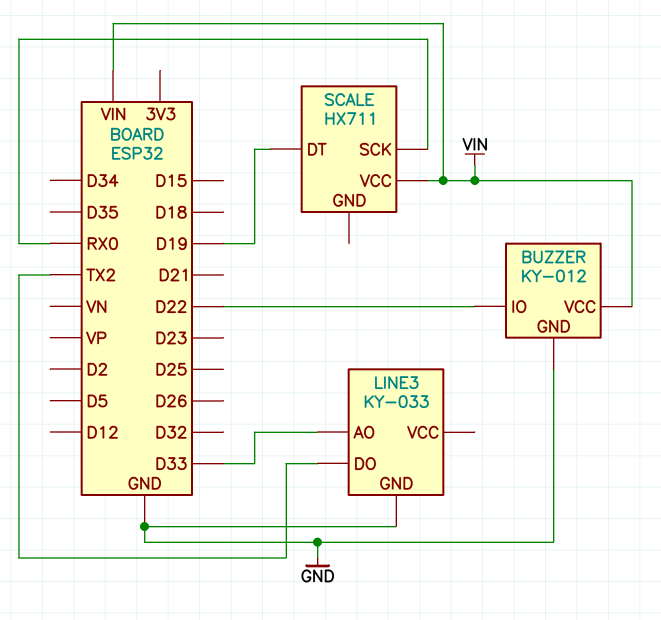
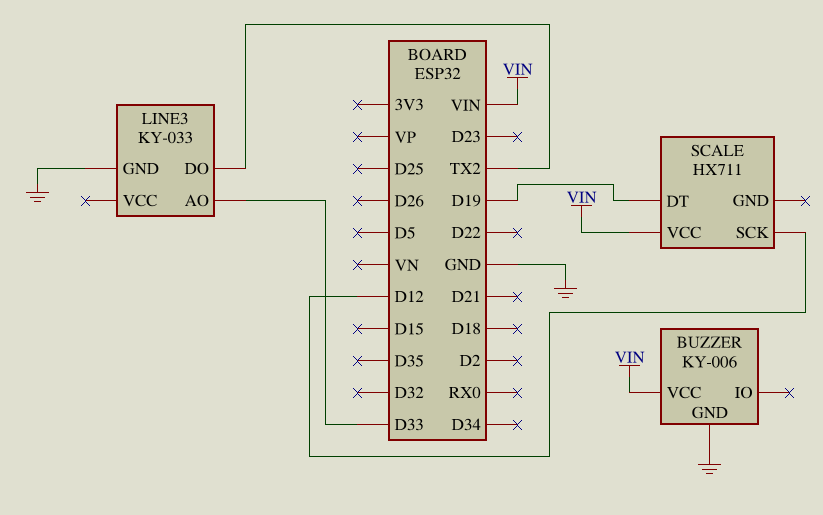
BUZZER: KY-012 -> KY-006
BUZZER pin IO: D22 -> none
SCALE pin SCK: RX0 -> D12

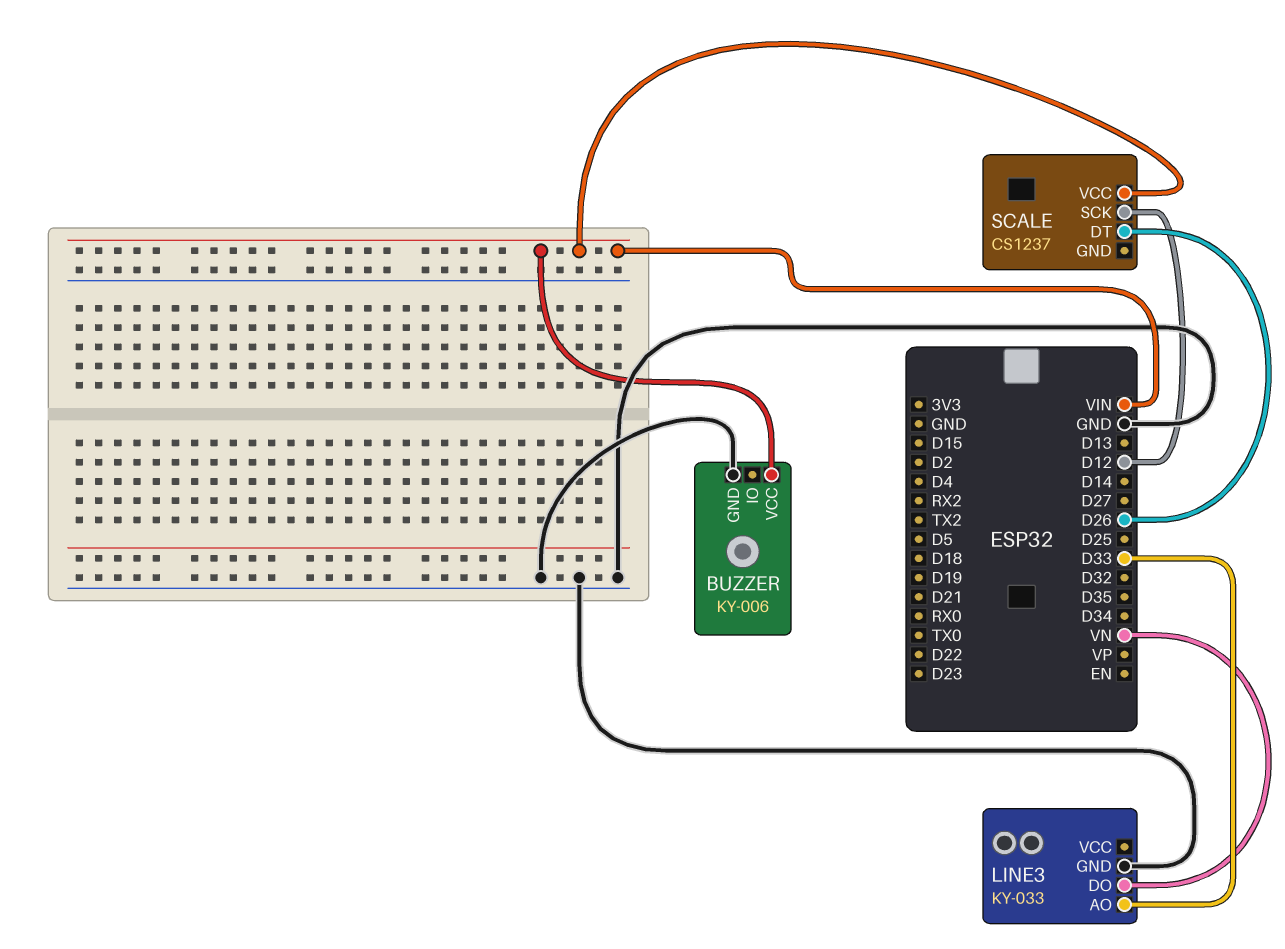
LINE3 pin DO: TX2 -> VN
SCALE: HX711 -> CS1237
SCALE pin DT: D19 -> D26

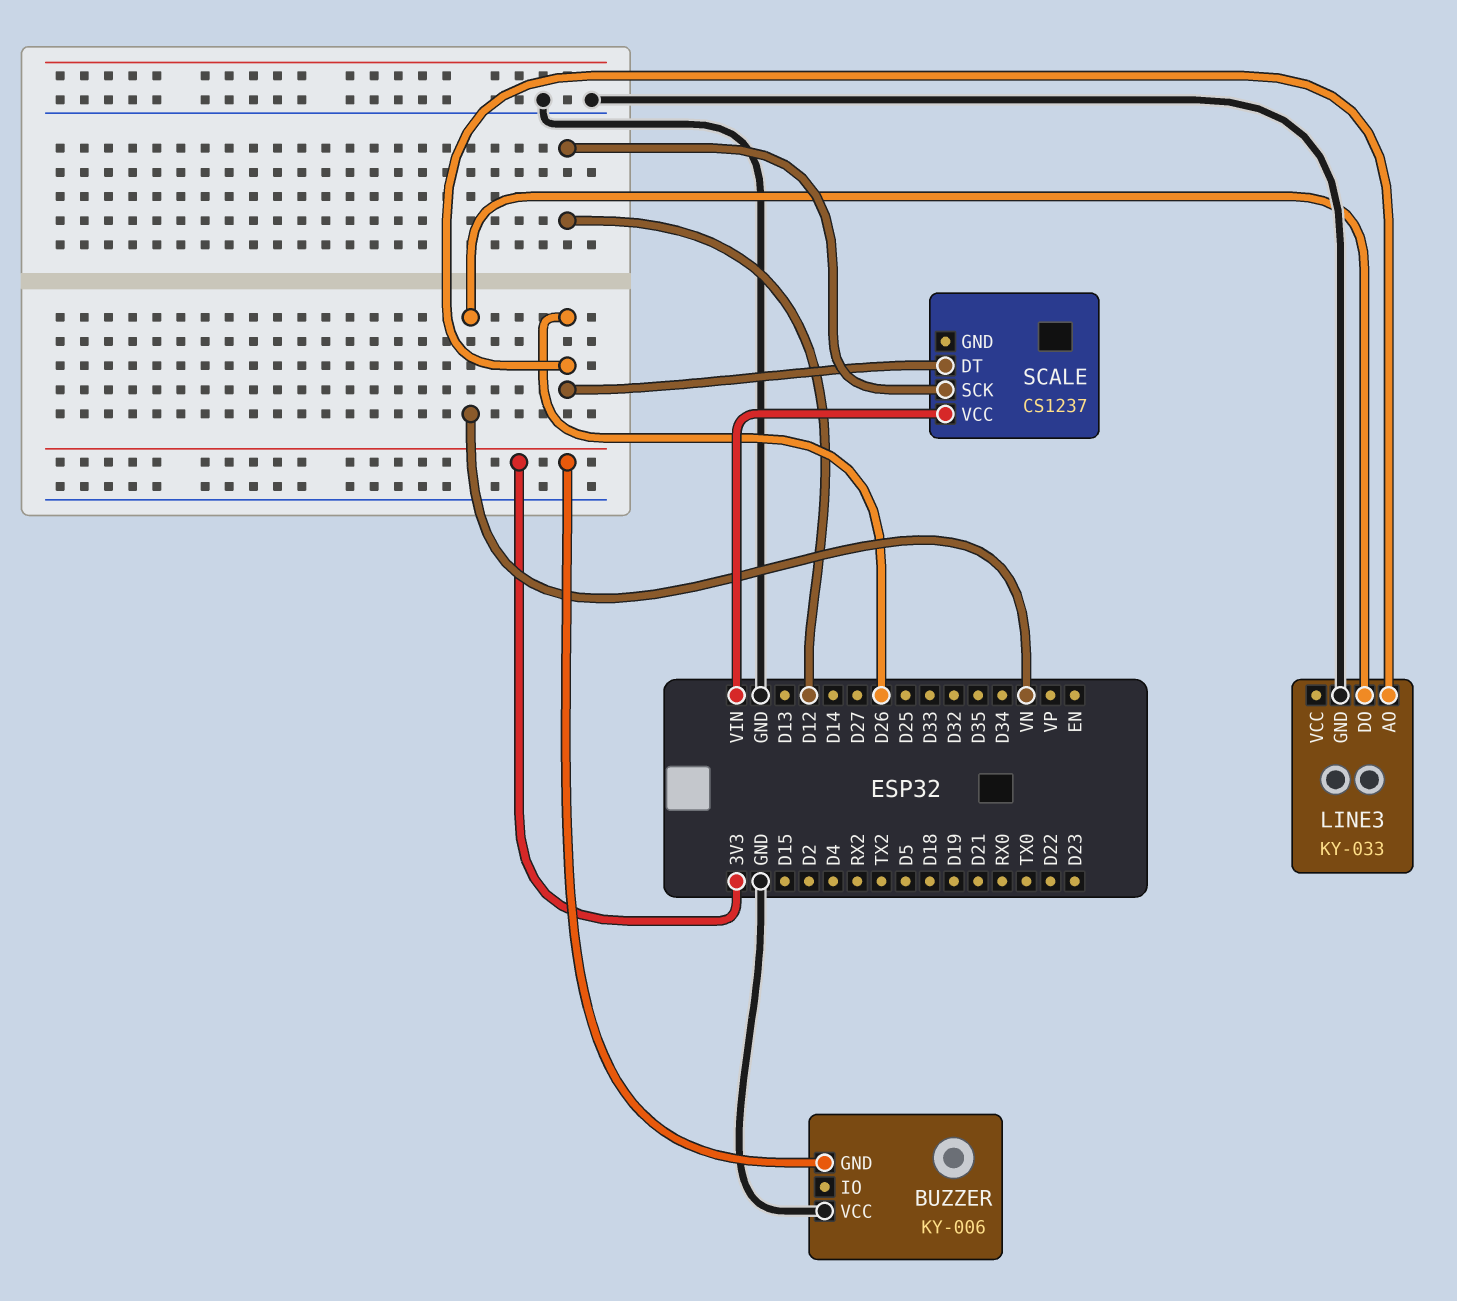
BUZZER pin GND: GND -> 3V3
BUZZER pin VCC: VIN -> GND
LINE3 pin AO: D33 -> D26

